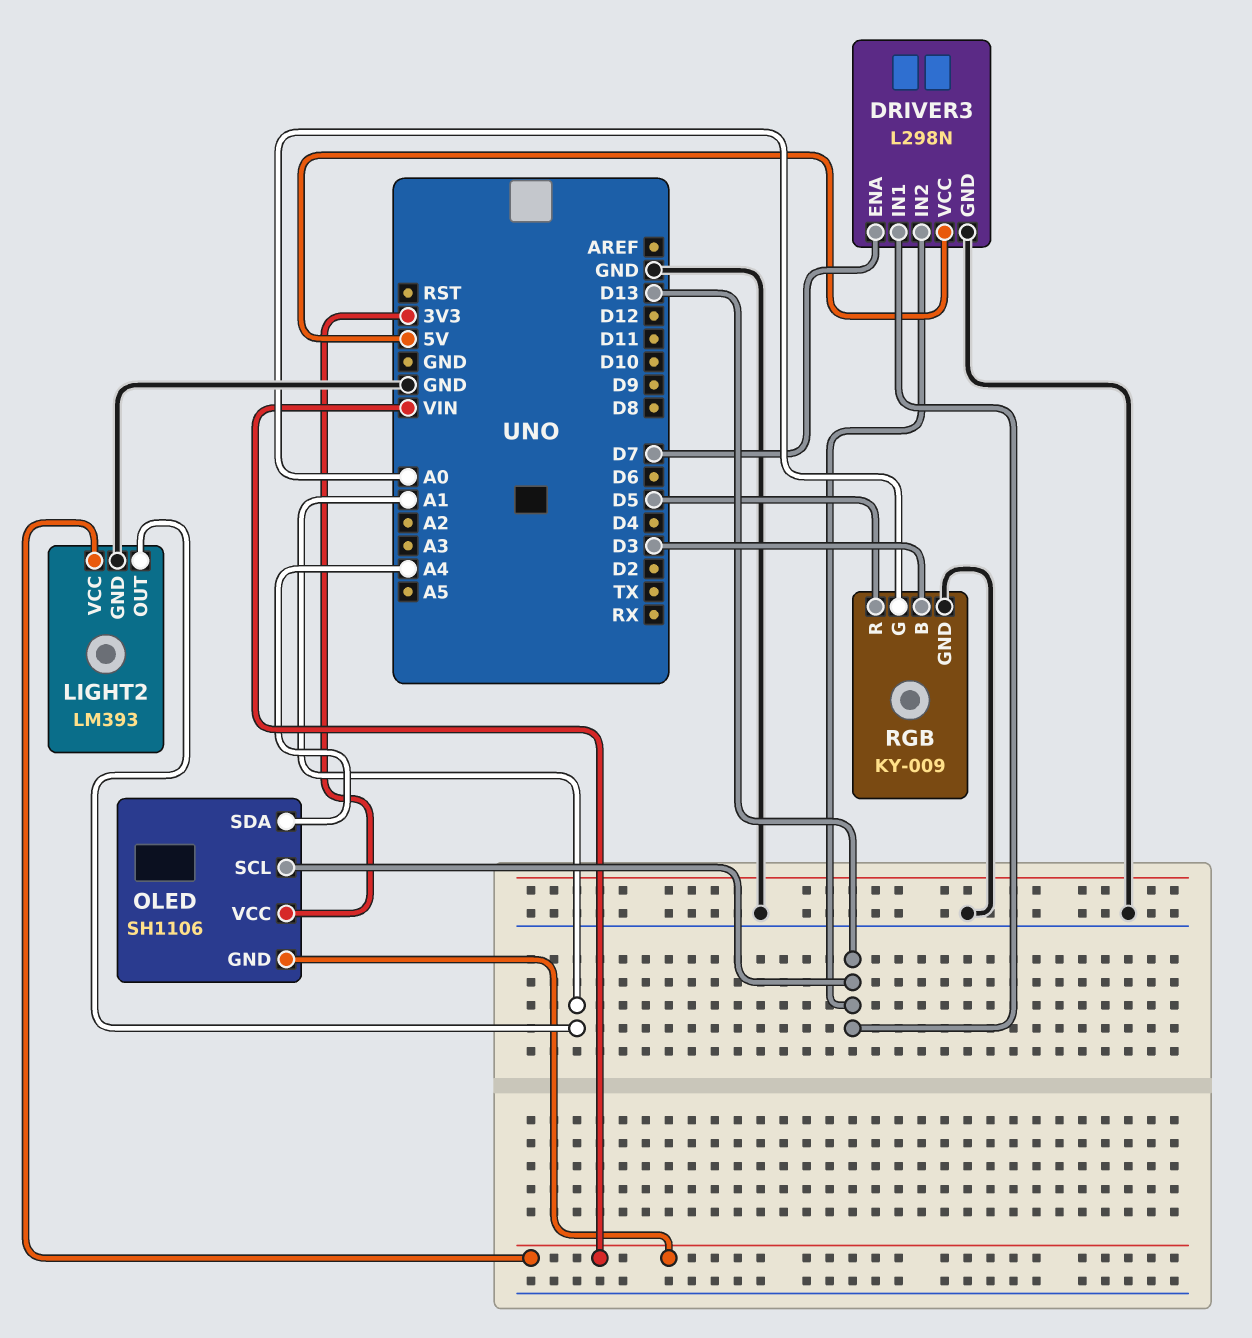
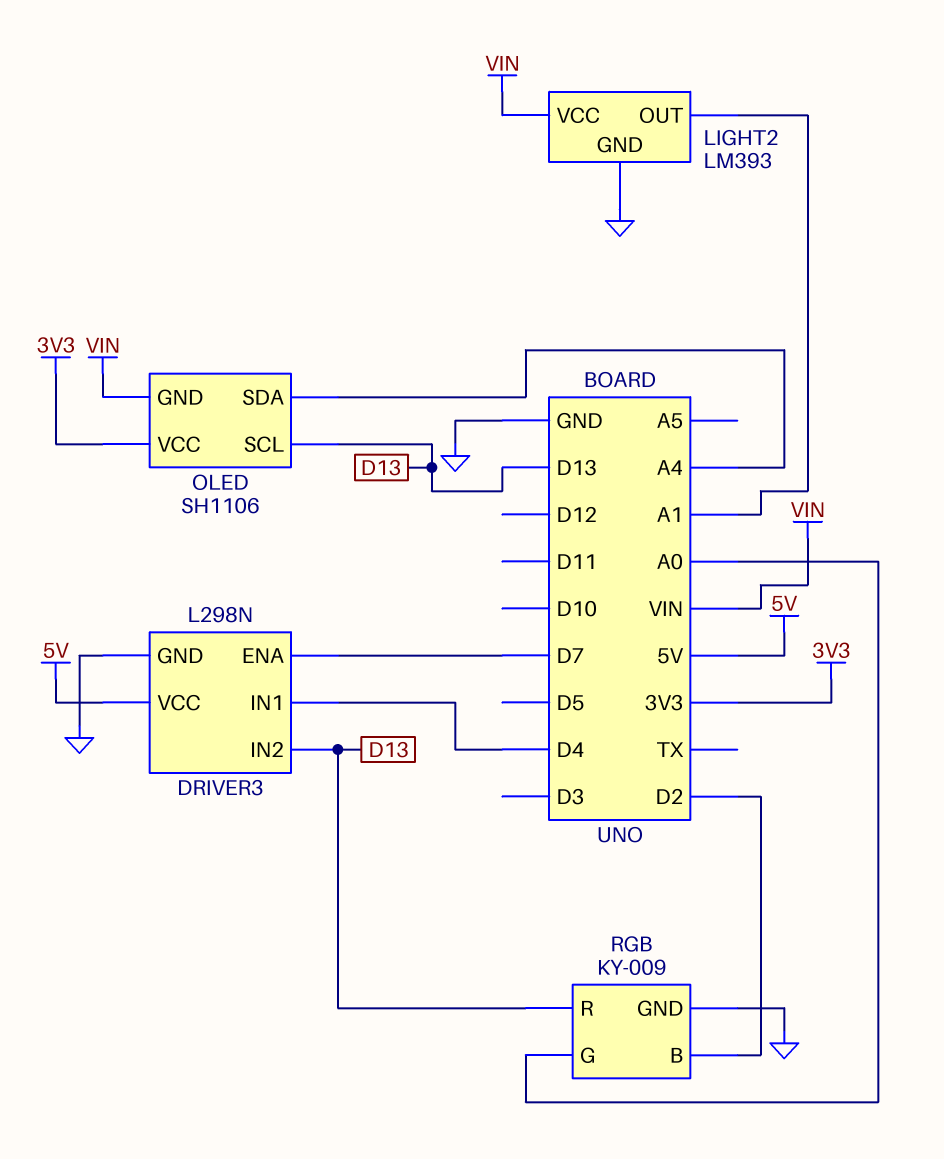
DRIVER3 pin IN1: D13 -> D4
RGB pin B: D3 -> D2
RGB pin R: D5 -> D13

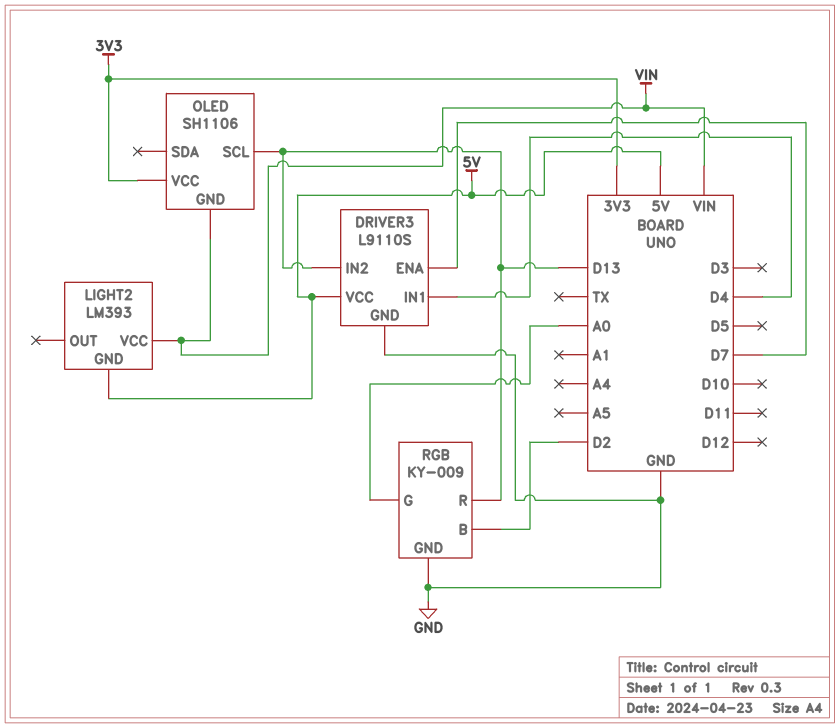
DRIVER3: L298N -> L9110S
LIGHT2 pin GND: GND -> 5V
LIGHT2 pin OUT: A1 -> none
OLED pin SDA: A4 -> none

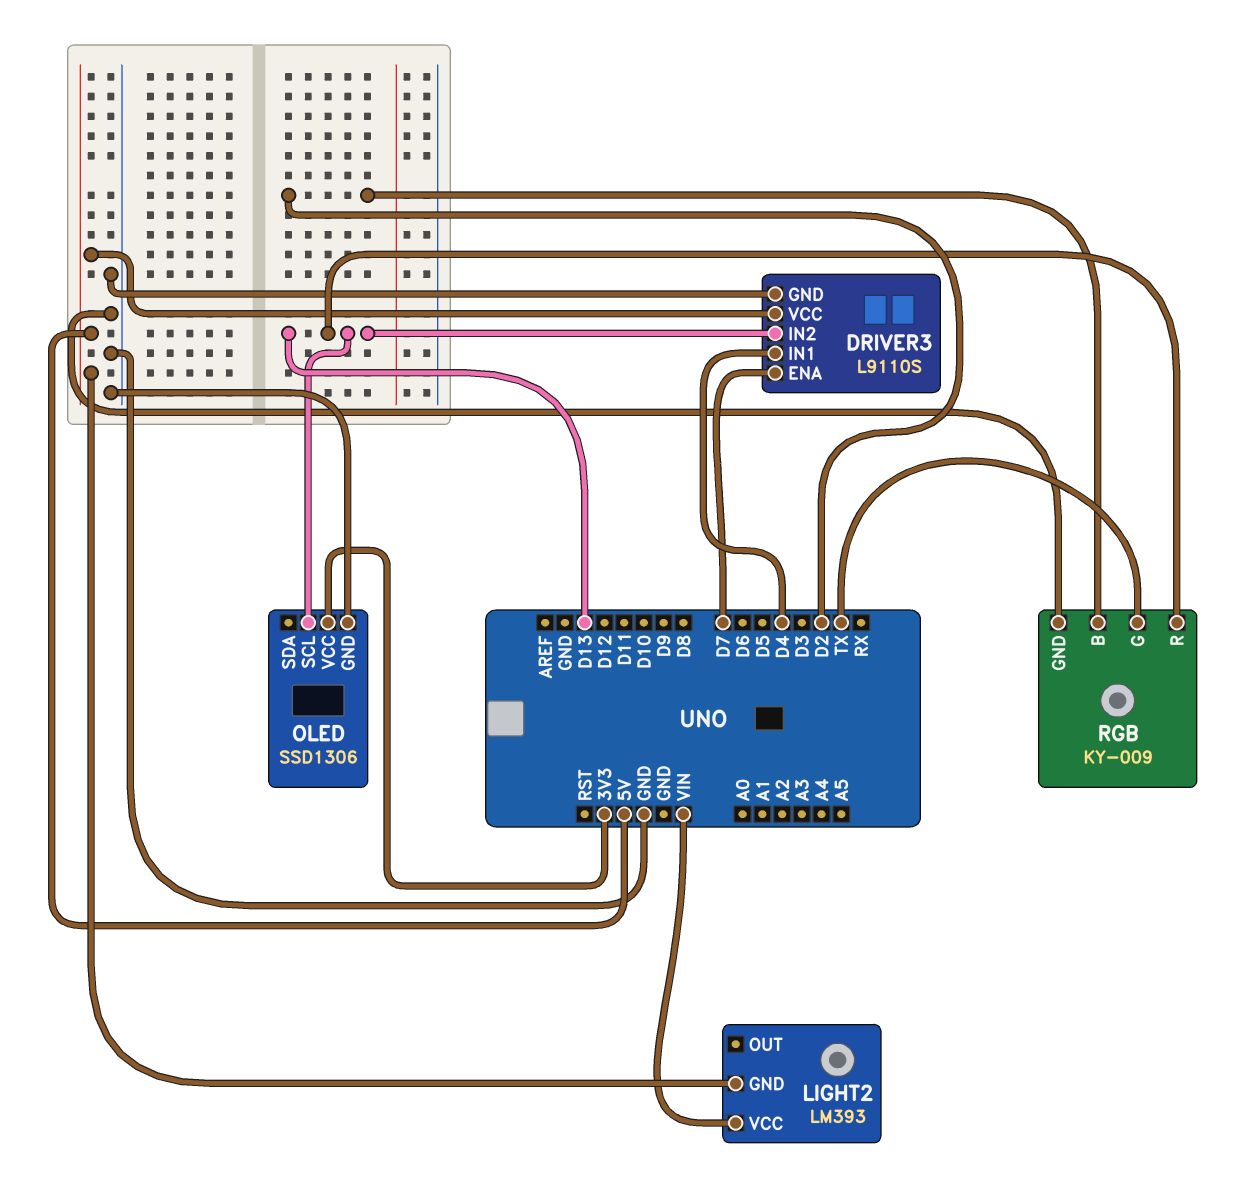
OLED: SH1106 -> SSD1306
OLED pin GND: VIN -> GND
RGB pin G: A0 -> TX

